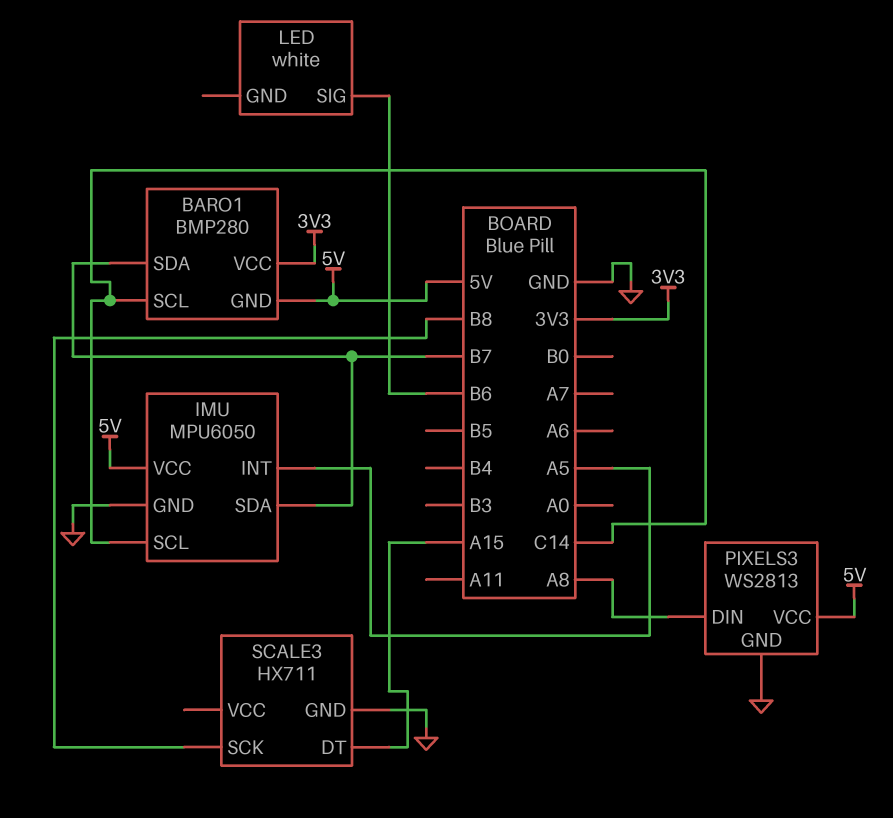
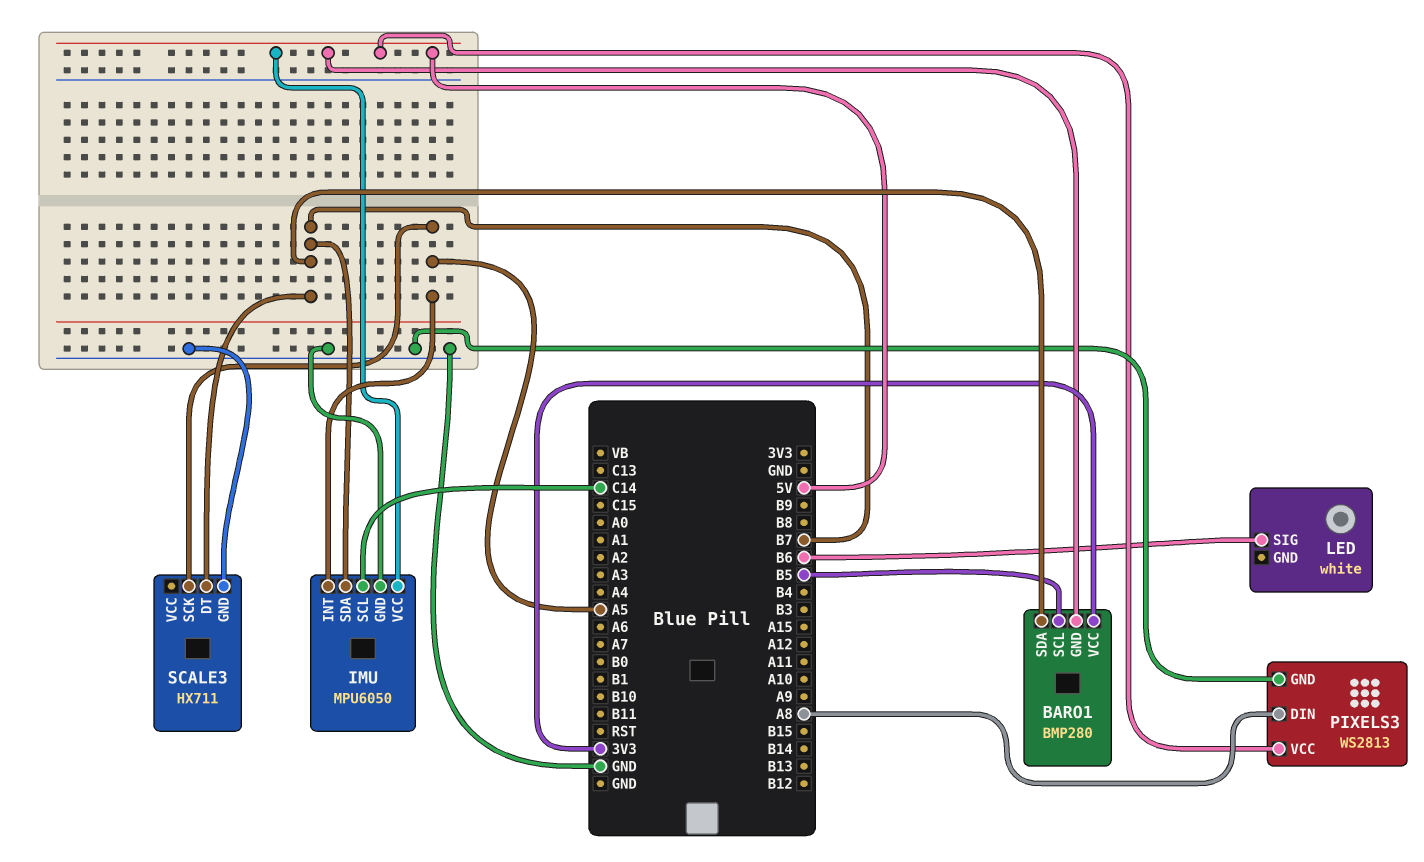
BARO1 pin SCL: C14 -> B5
SCALE3 pin DT: A15 -> B7
SCALE3 pin SCK: B8 -> A5

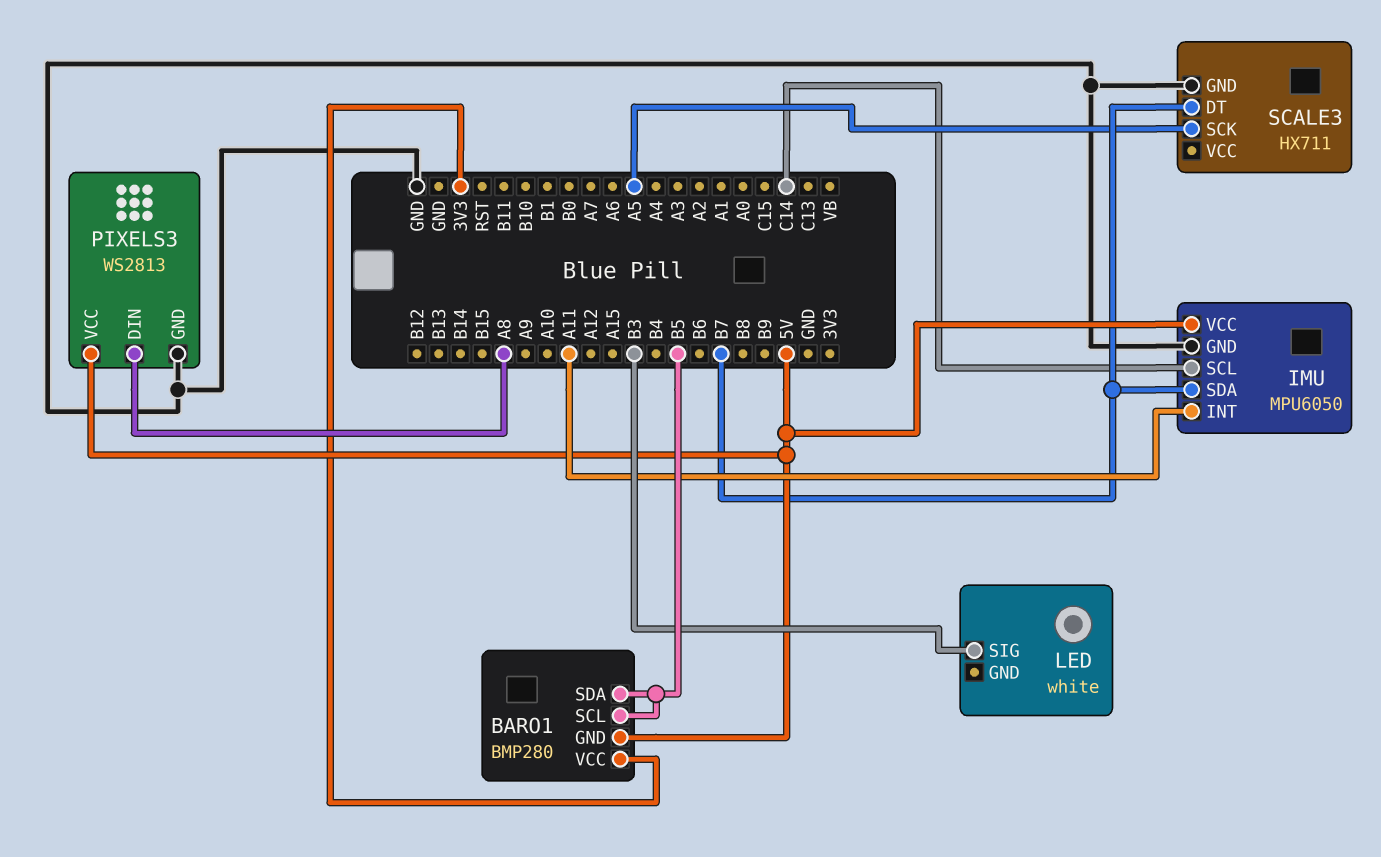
BARO1 pin SDA: B7 -> B5
IMU pin INT: A5 -> A11
LED pin SIG: B6 -> B3

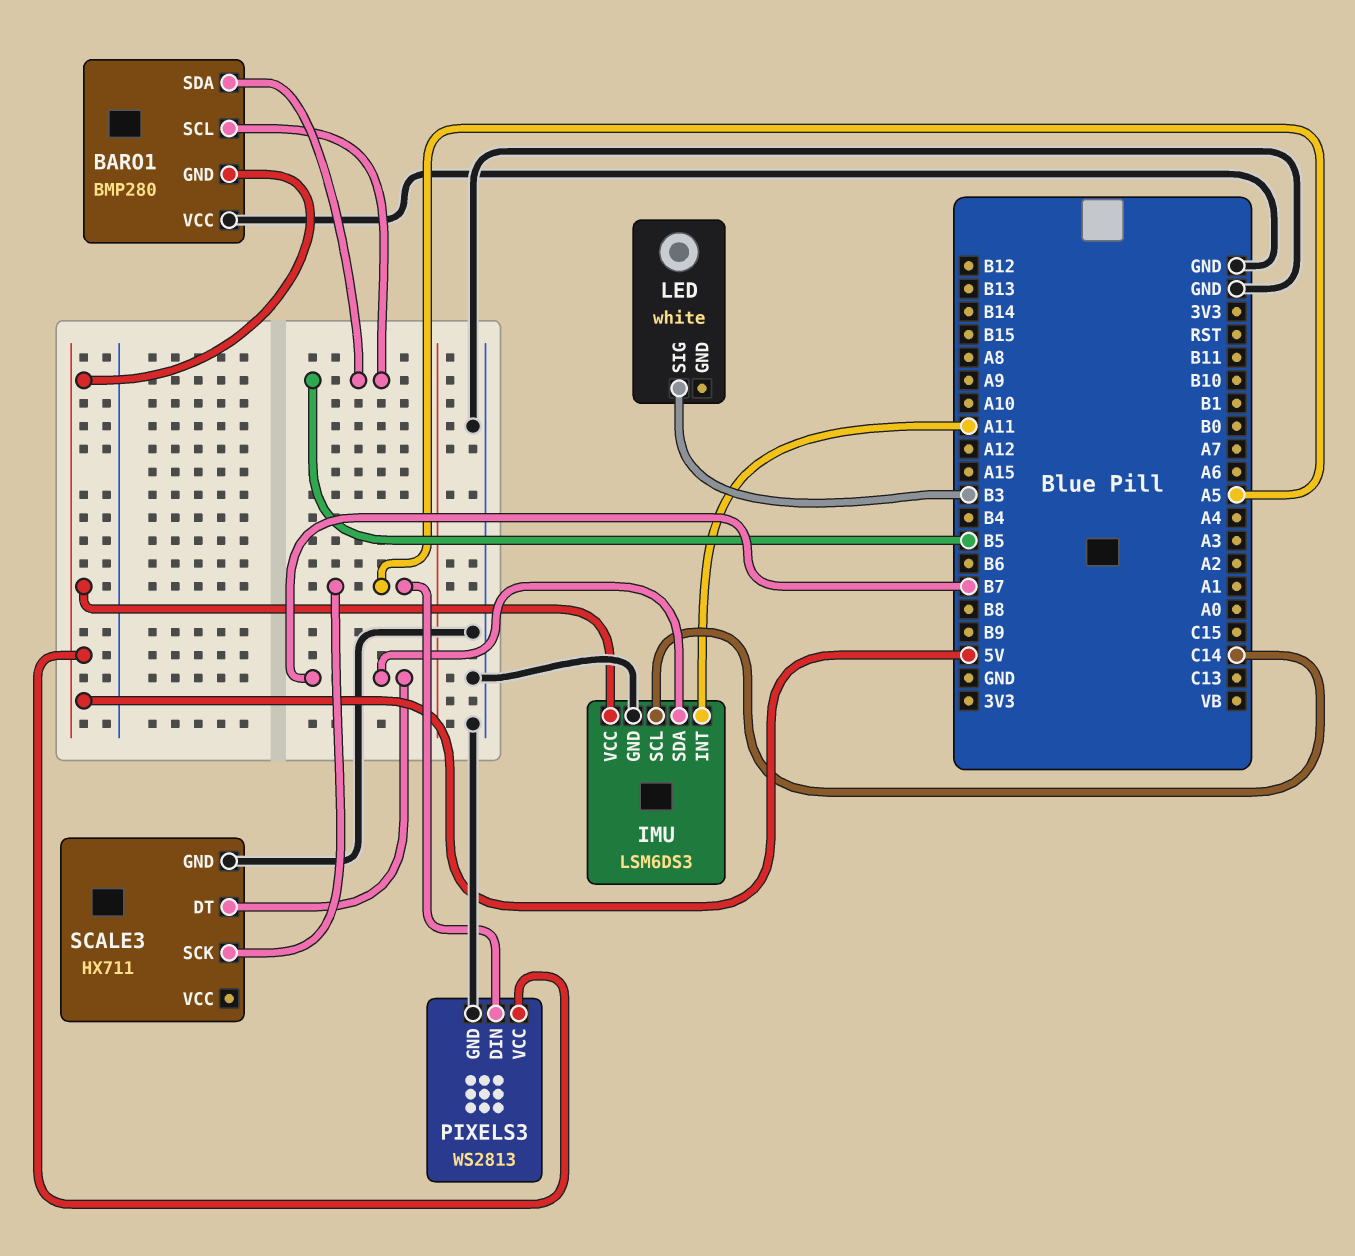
BARO1 pin VCC: 3V3 -> GND
IMU: MPU6050 -> LSM6DS3
PIXELS3 pin DIN: A8 -> A5

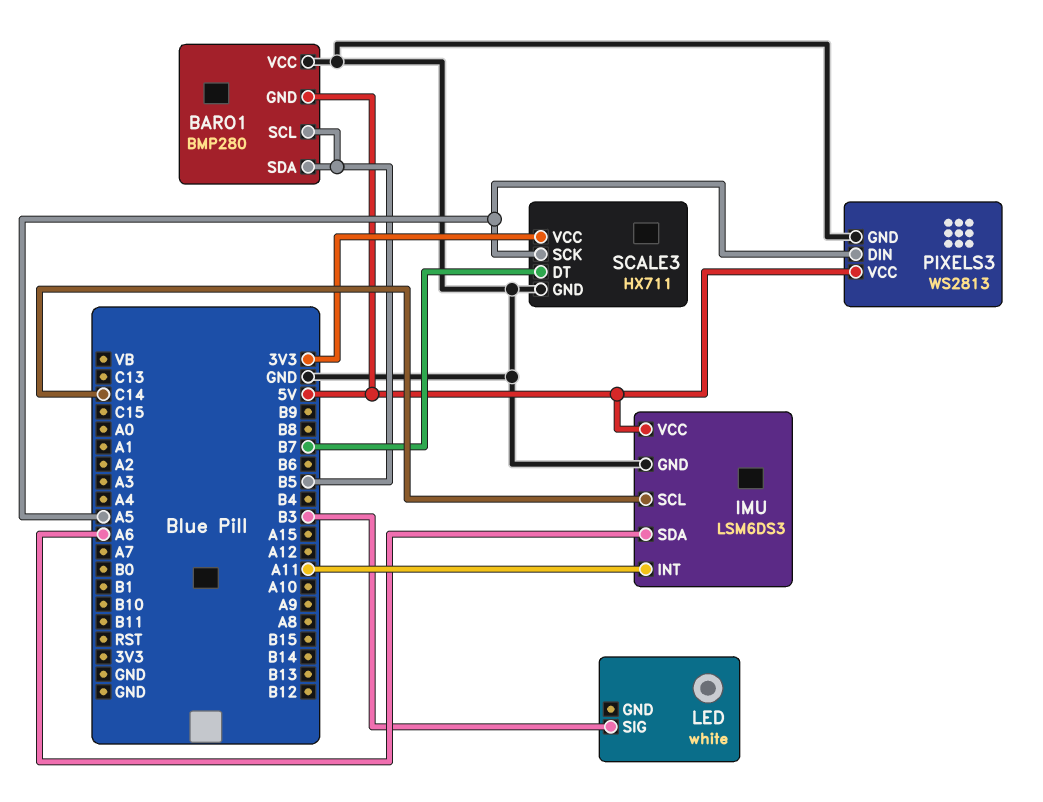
IMU pin SDA: B7 -> A6
SCALE3 pin VCC: none -> 3V3

